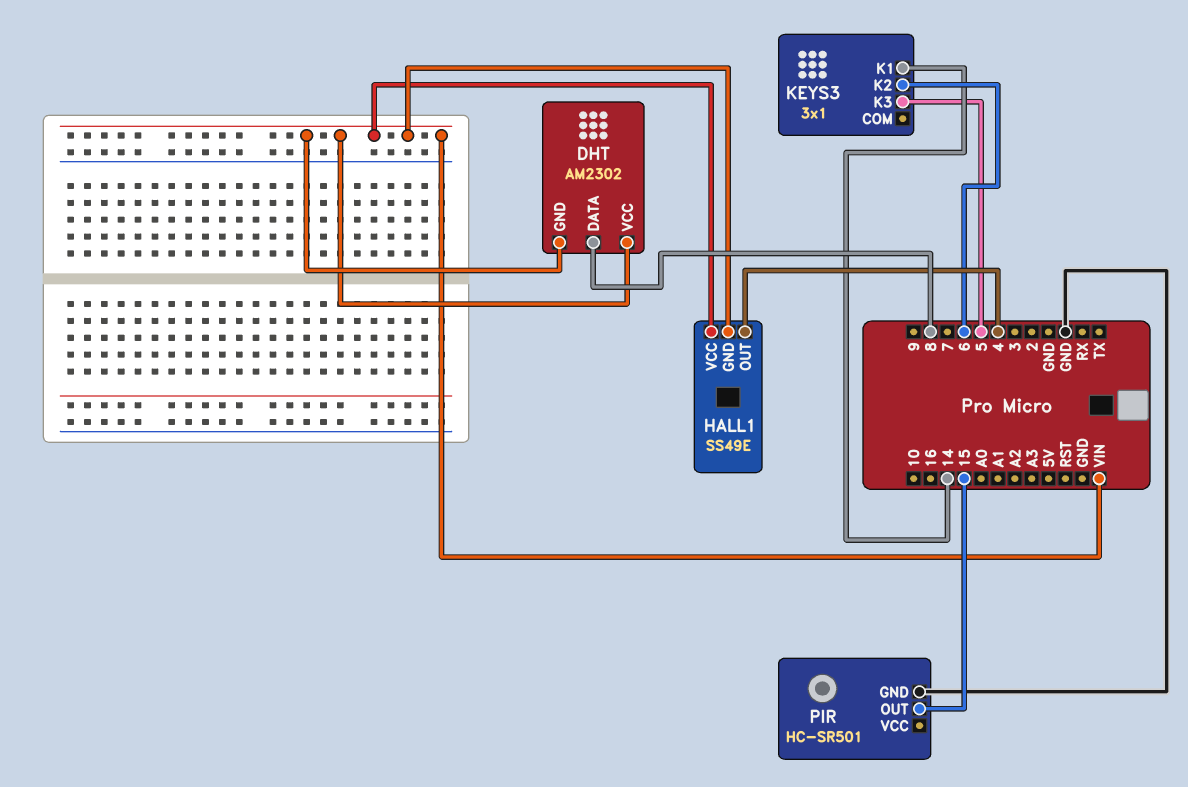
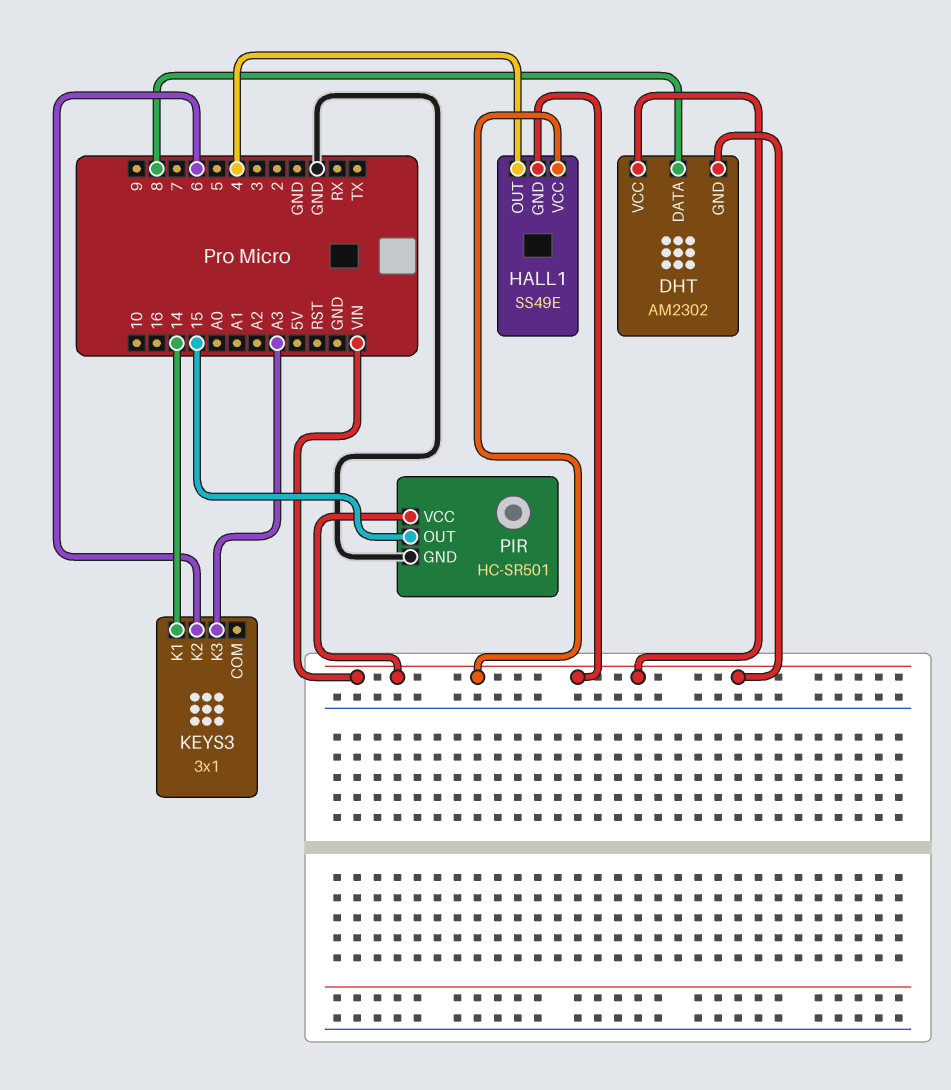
KEYS3 pin K3: 5 -> A3
PIR pin VCC: none -> VIN

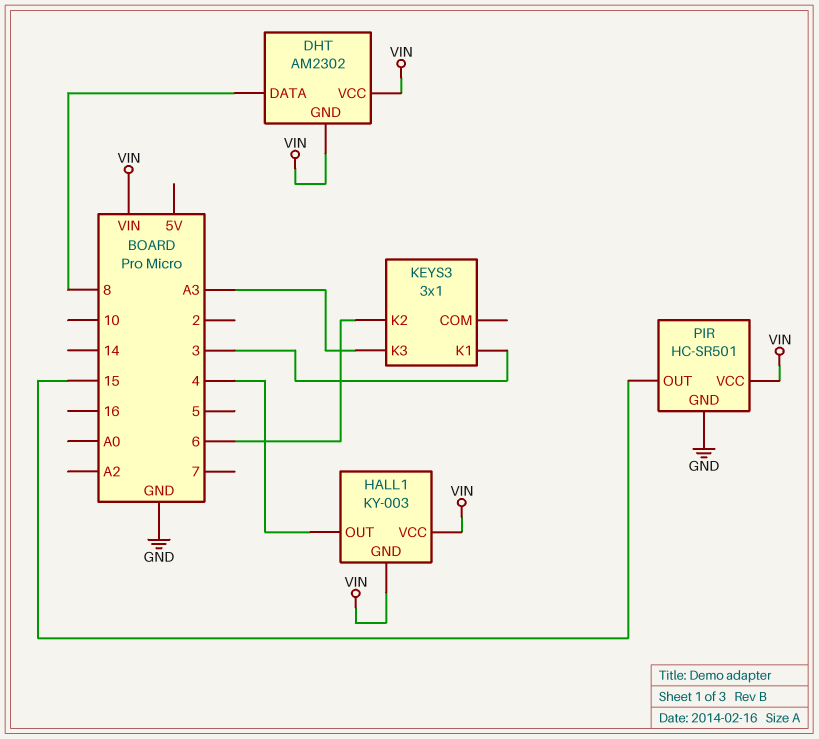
HALL1: SS49E -> KY-003
KEYS3 pin K1: 14 -> 3

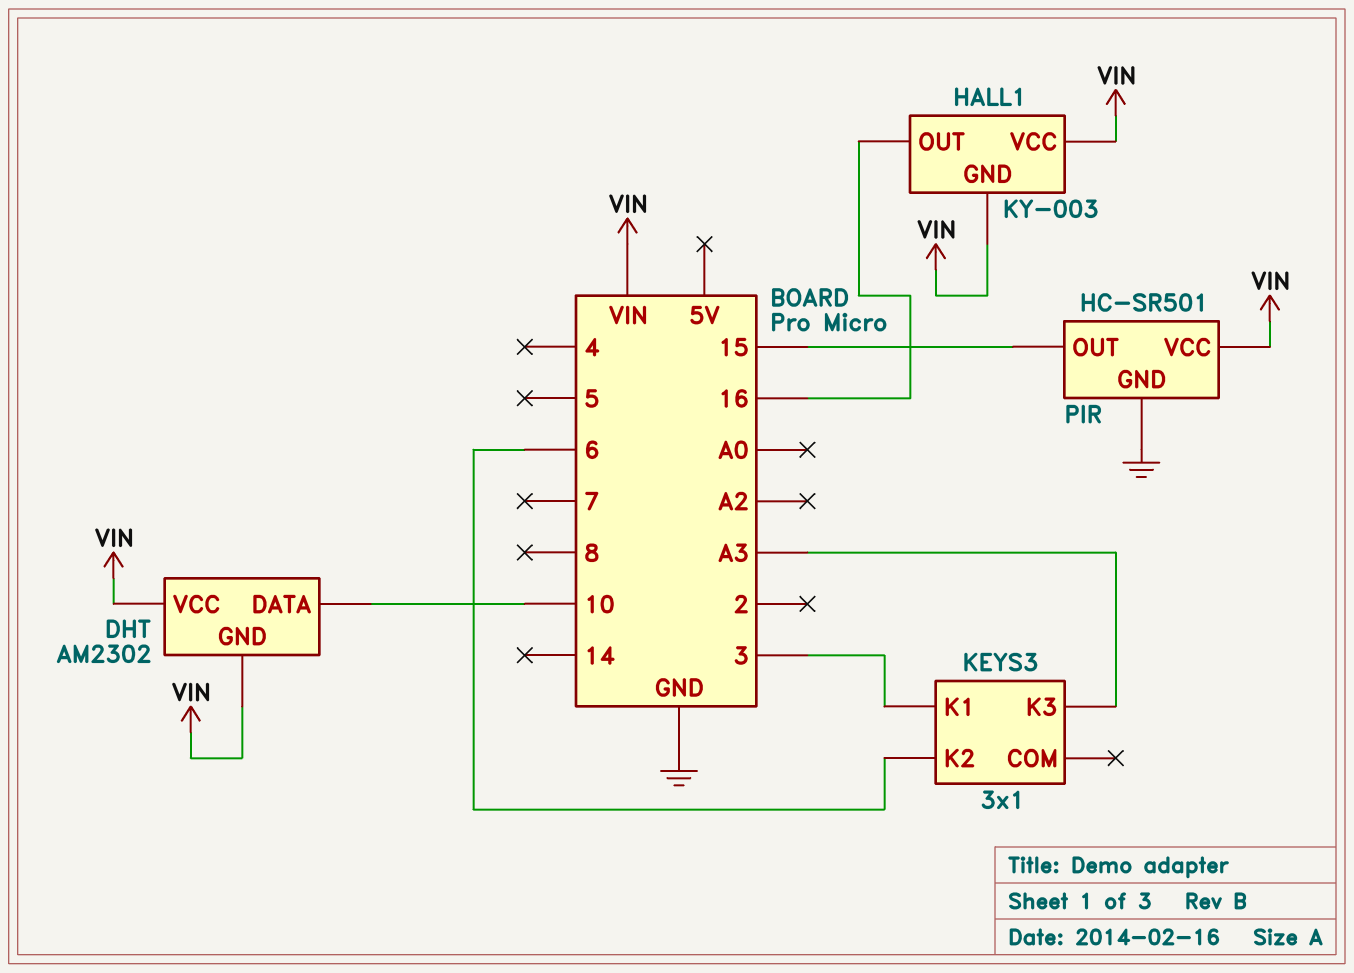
DHT pin DATA: 8 -> 10
HALL1 pin OUT: 4 -> 16

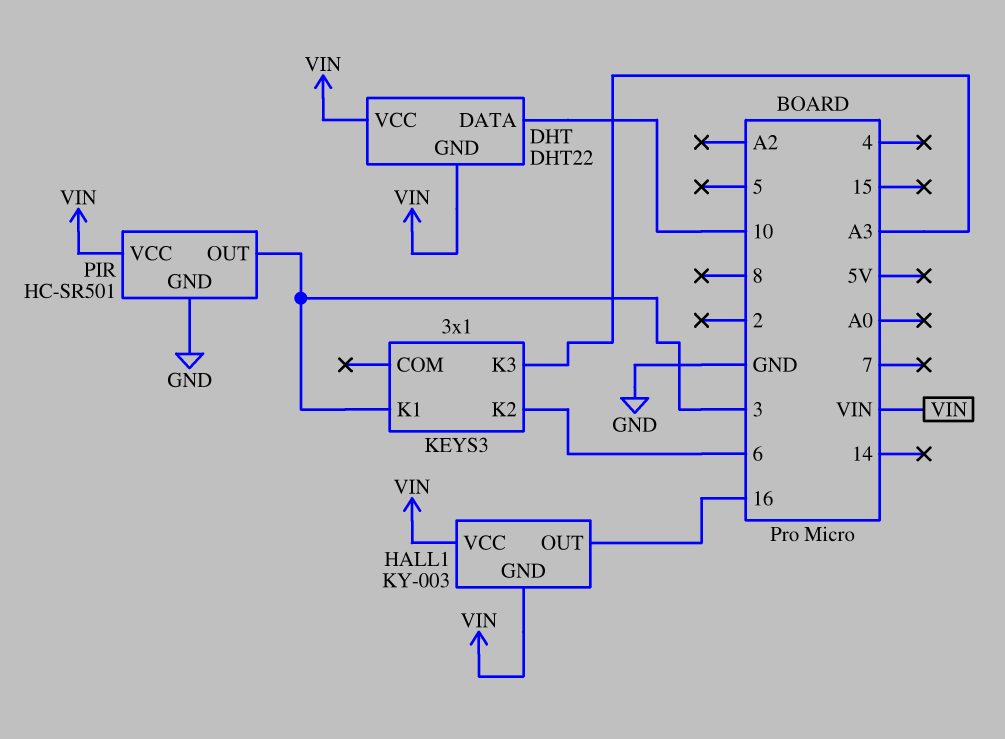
DHT: AM2302 -> DHT22
PIR pin OUT: 15 -> 3

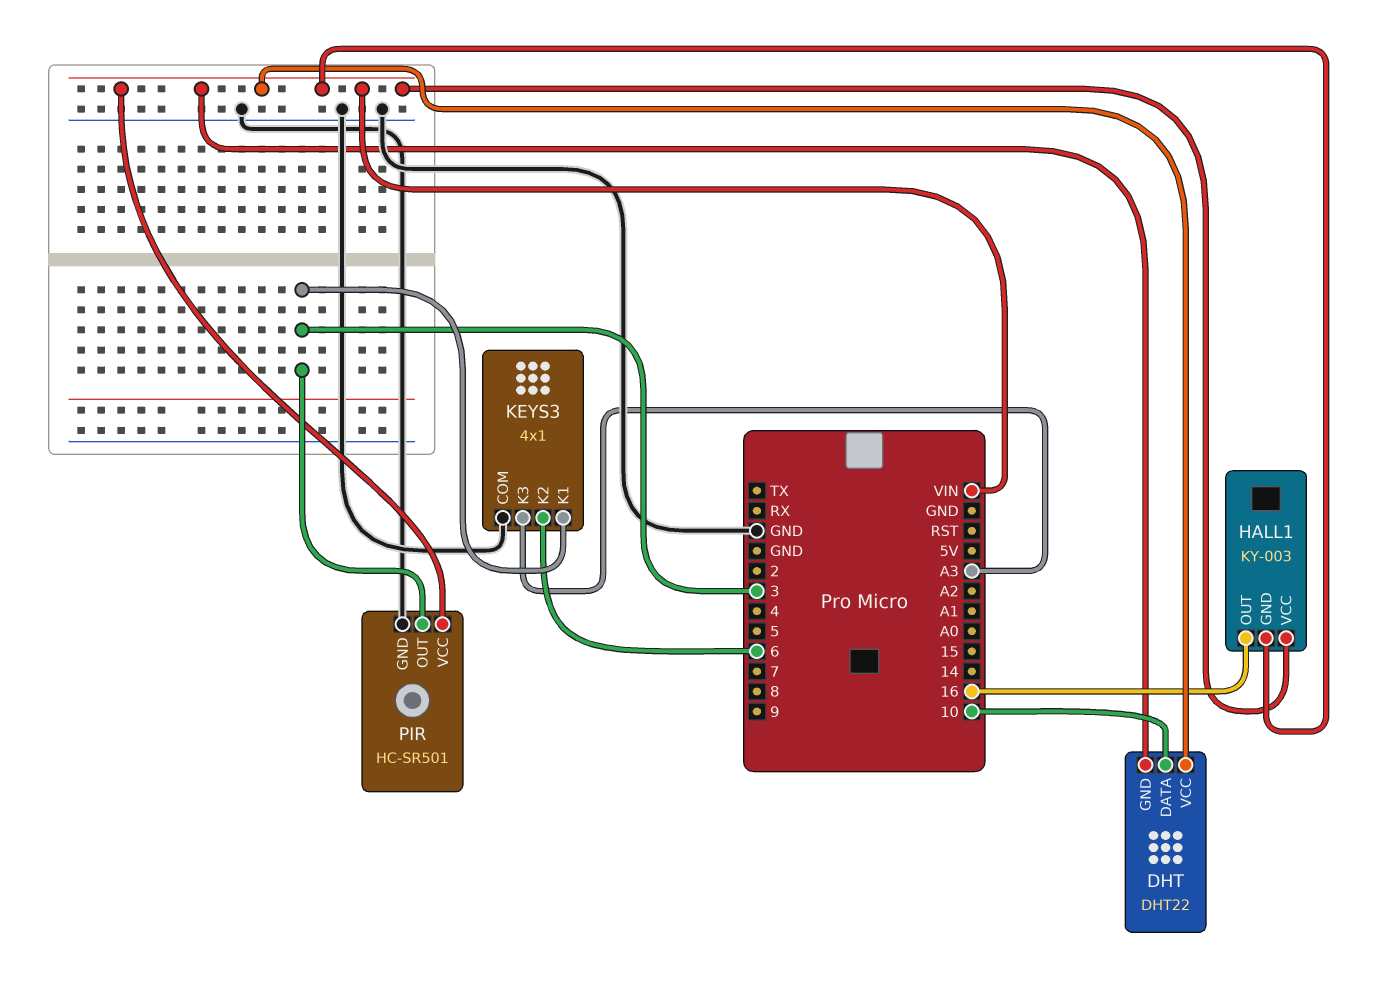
KEYS3: 3x1 -> 4x1
KEYS3 pin COM: none -> GND

